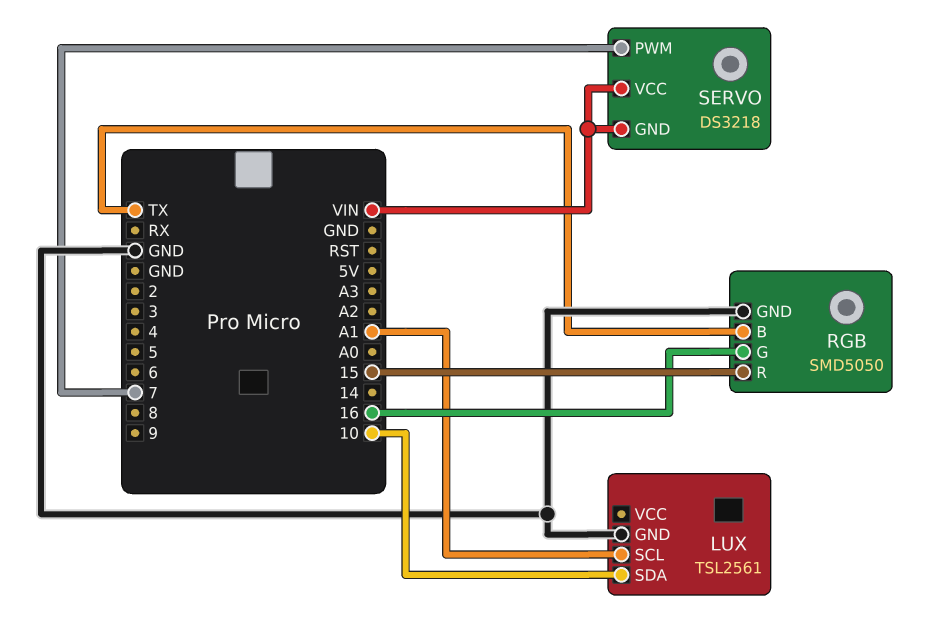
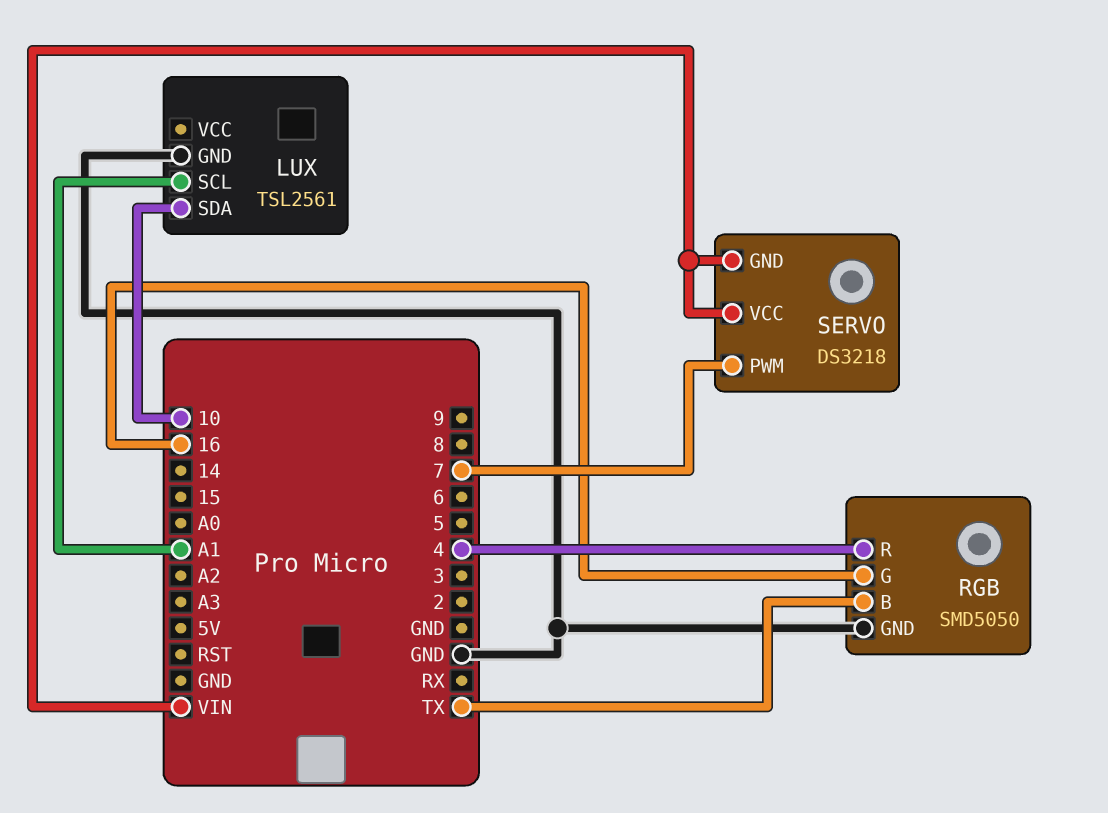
RGB pin R: 15 -> 4

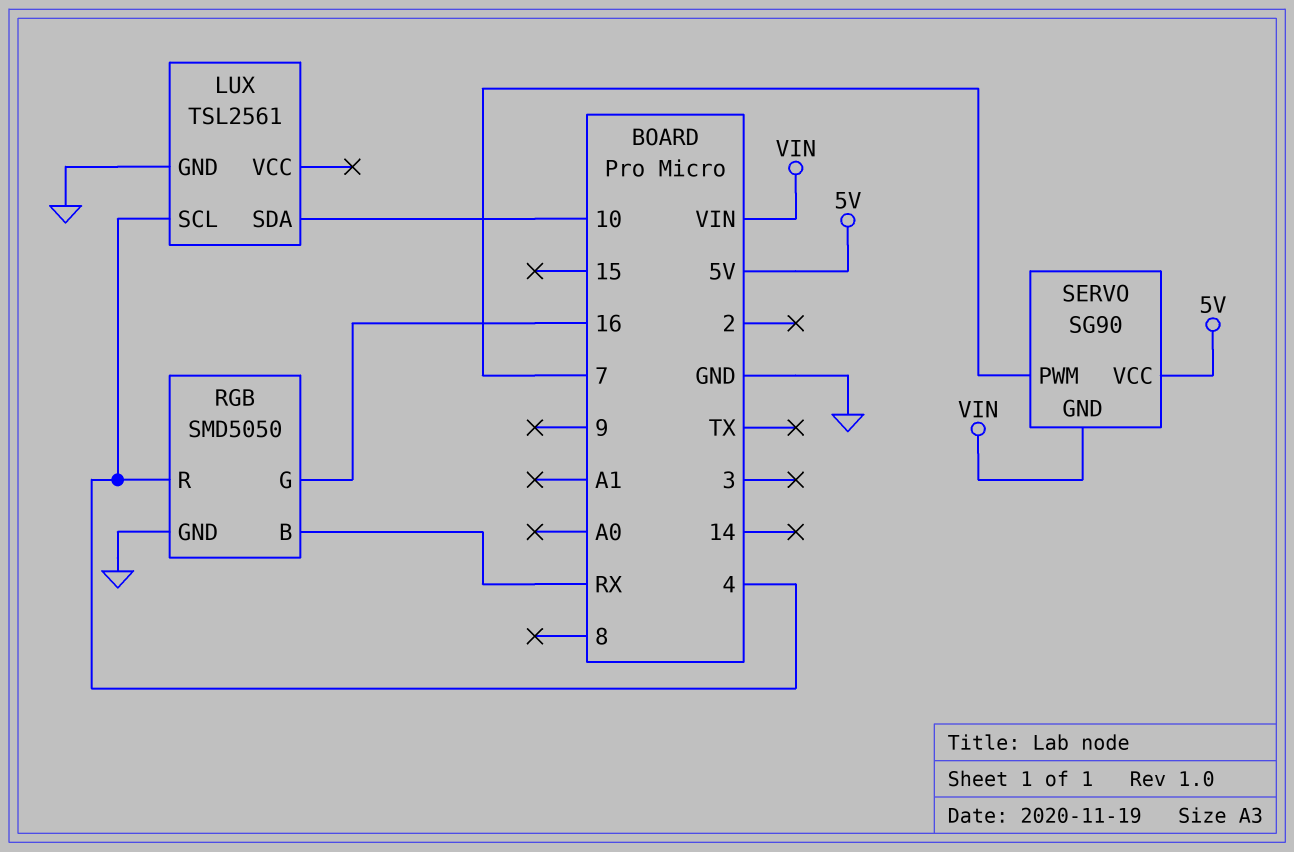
LUX pin SCL: A1 -> 4
RGB pin B: TX -> RX
SERVO: DS3218 -> SG90
SERVO pin VCC: VIN -> 5V

